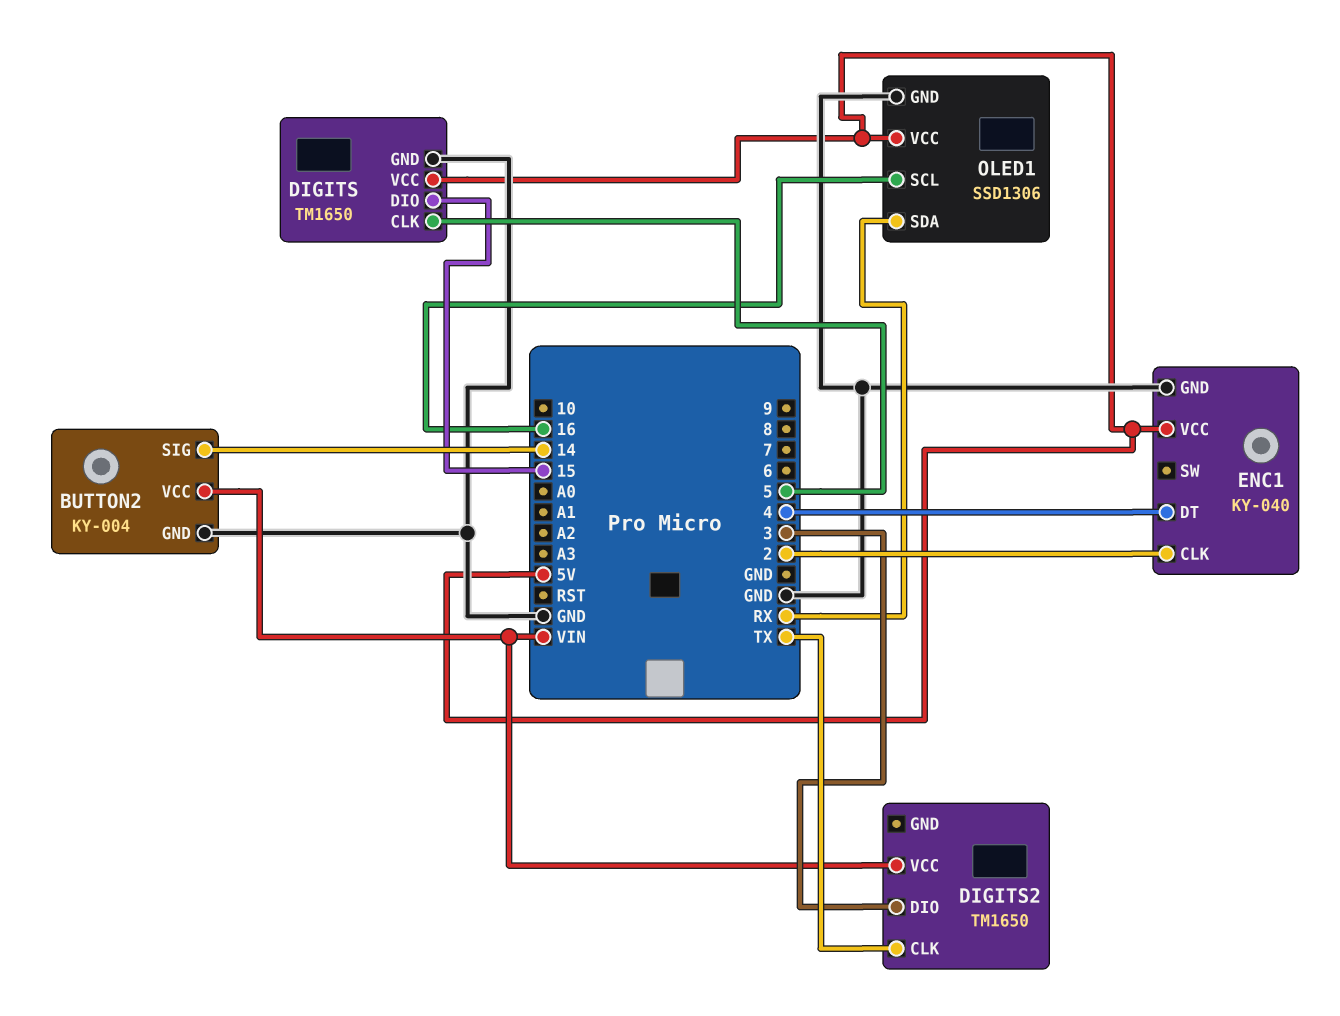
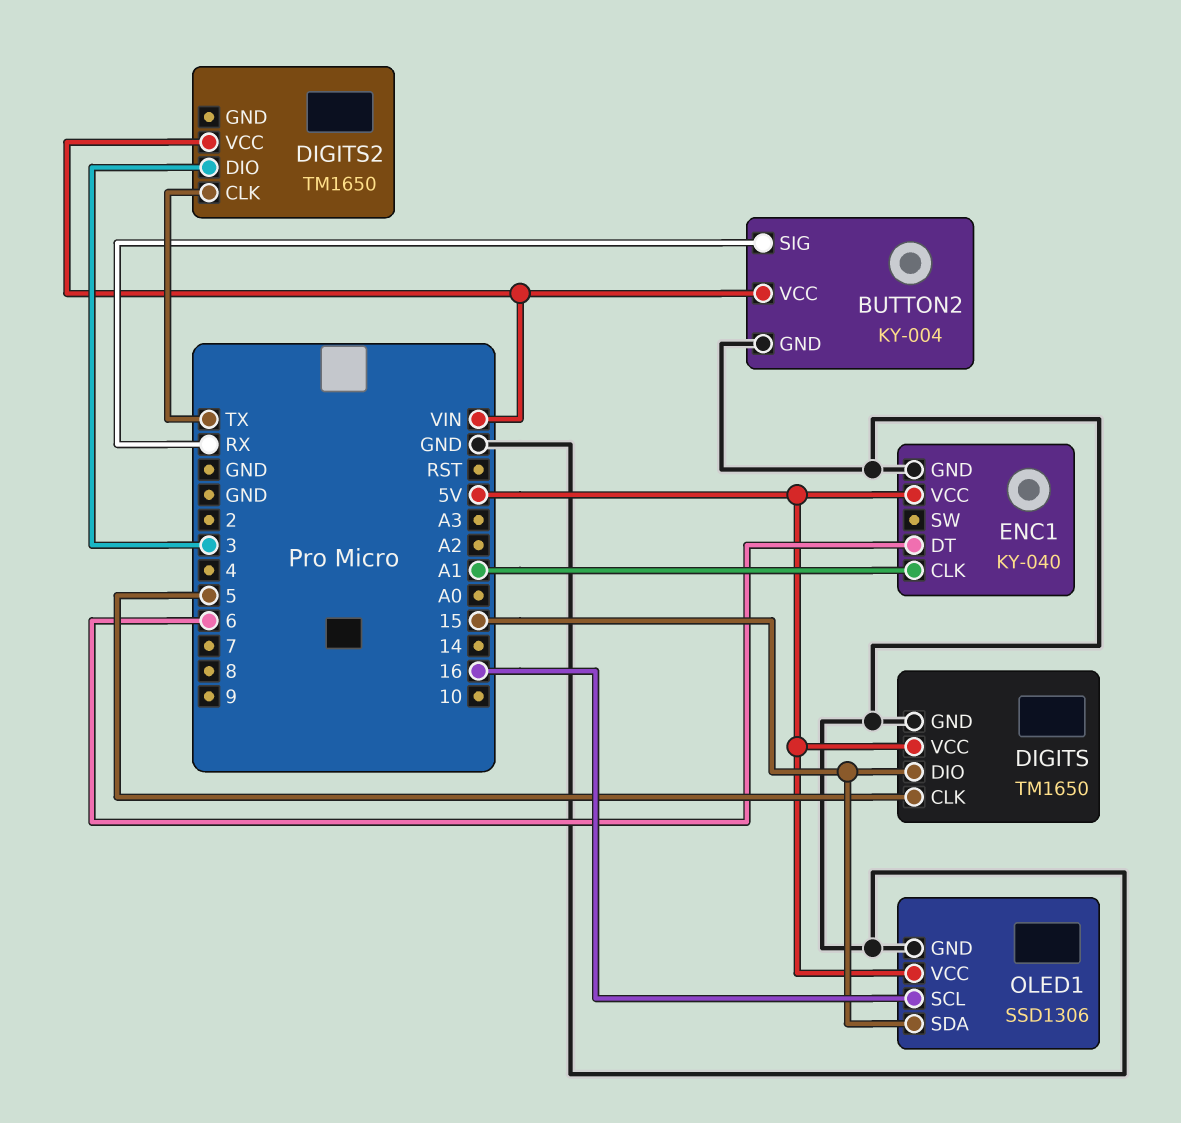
BUTTON2 pin SIG: 14 -> RX
ENC1 pin CLK: 2 -> A1
ENC1 pin DT: 4 -> 6
OLED1 pin SDA: RX -> 15

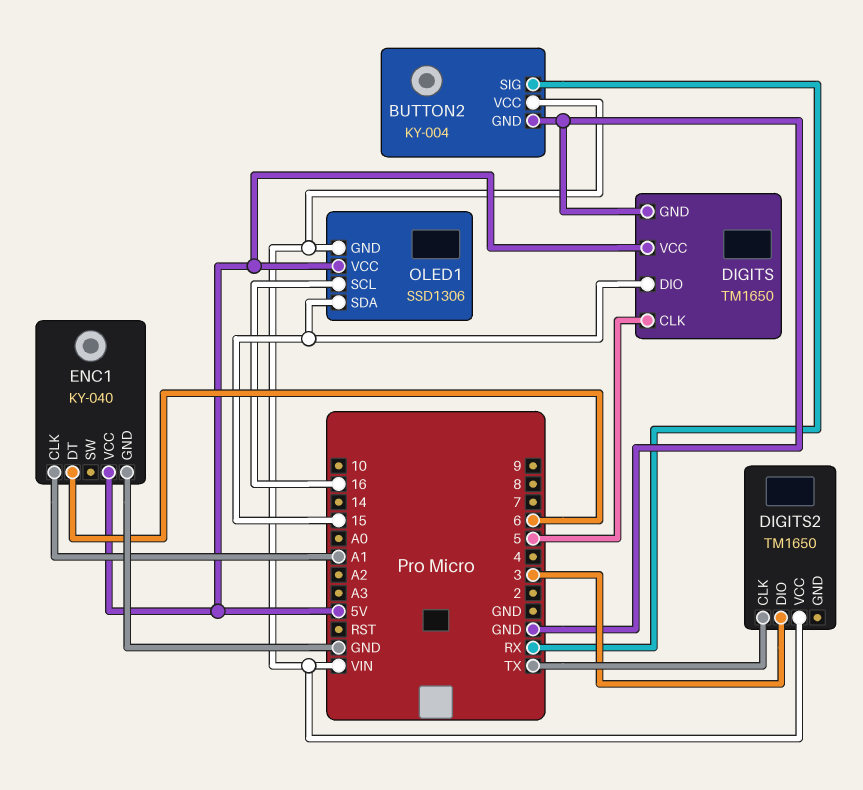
OLED1 pin GND: GND -> VIN

